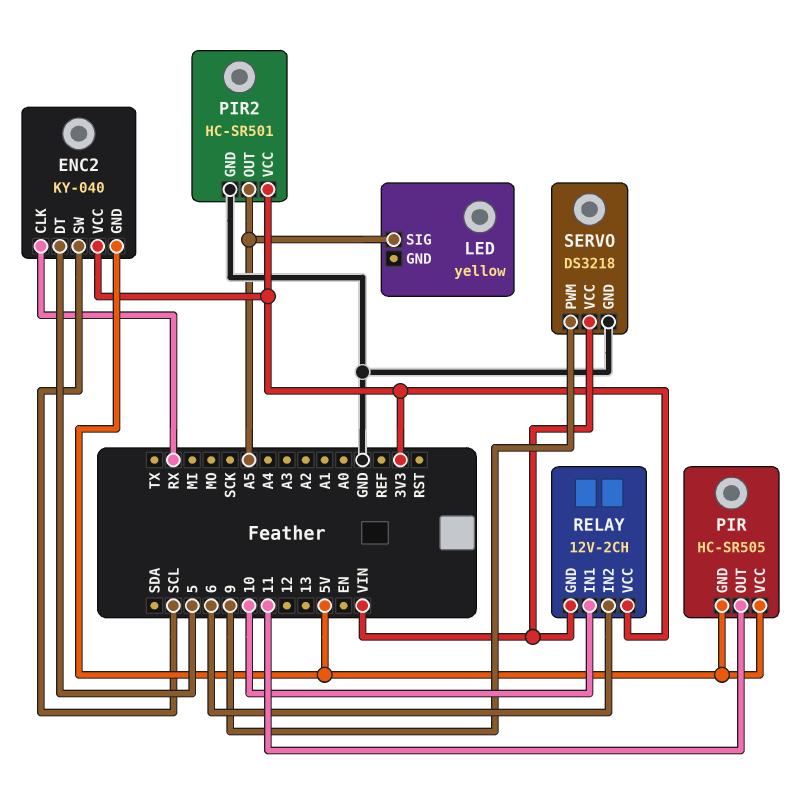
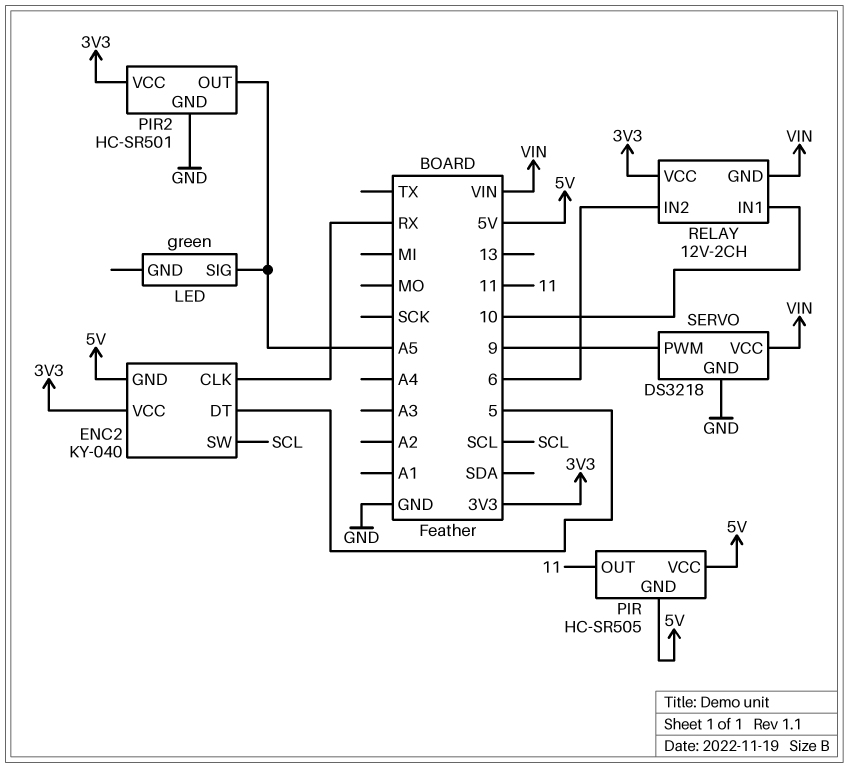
LED: yellow -> green

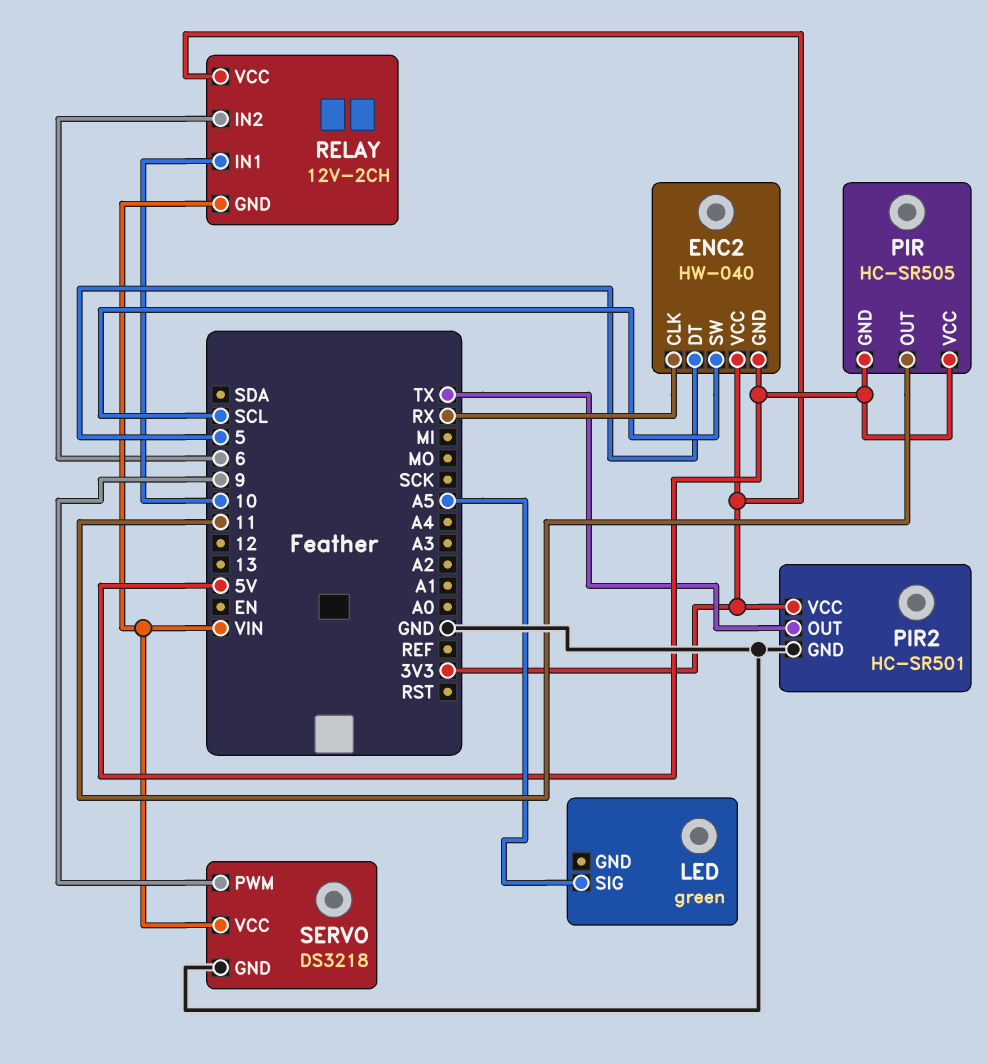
ENC2: KY-040 -> HW-040
PIR2 pin OUT: A5 -> TX

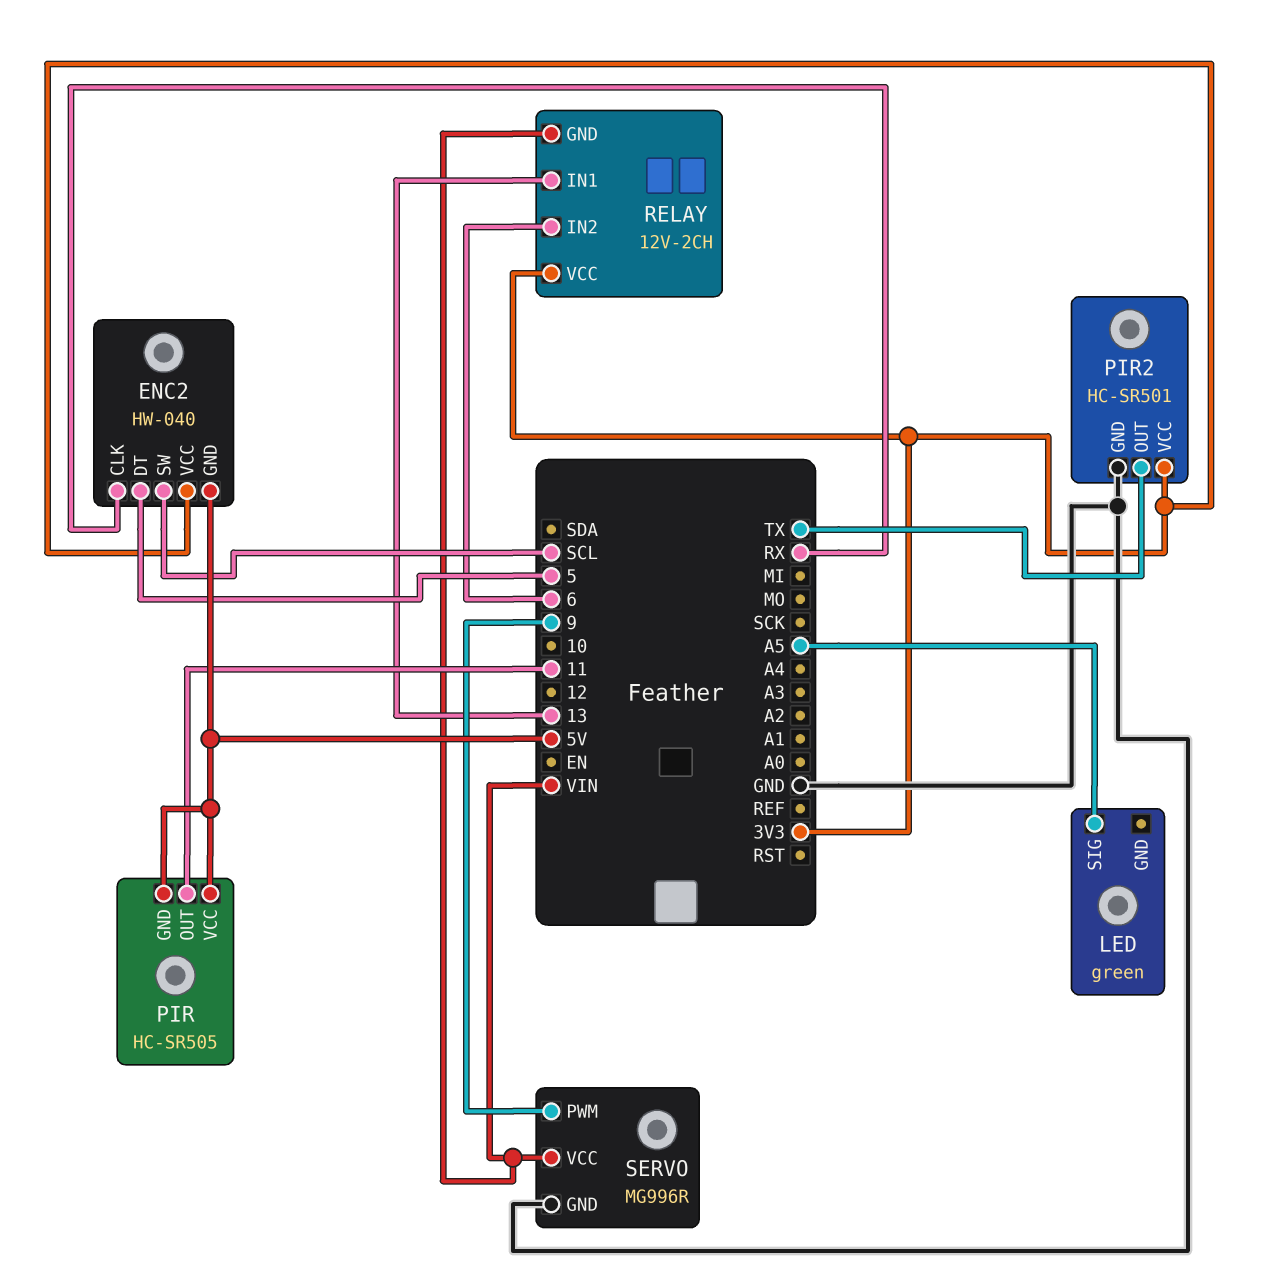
RELAY pin IN1: 10 -> 13
SERVO: DS3218 -> MG996R

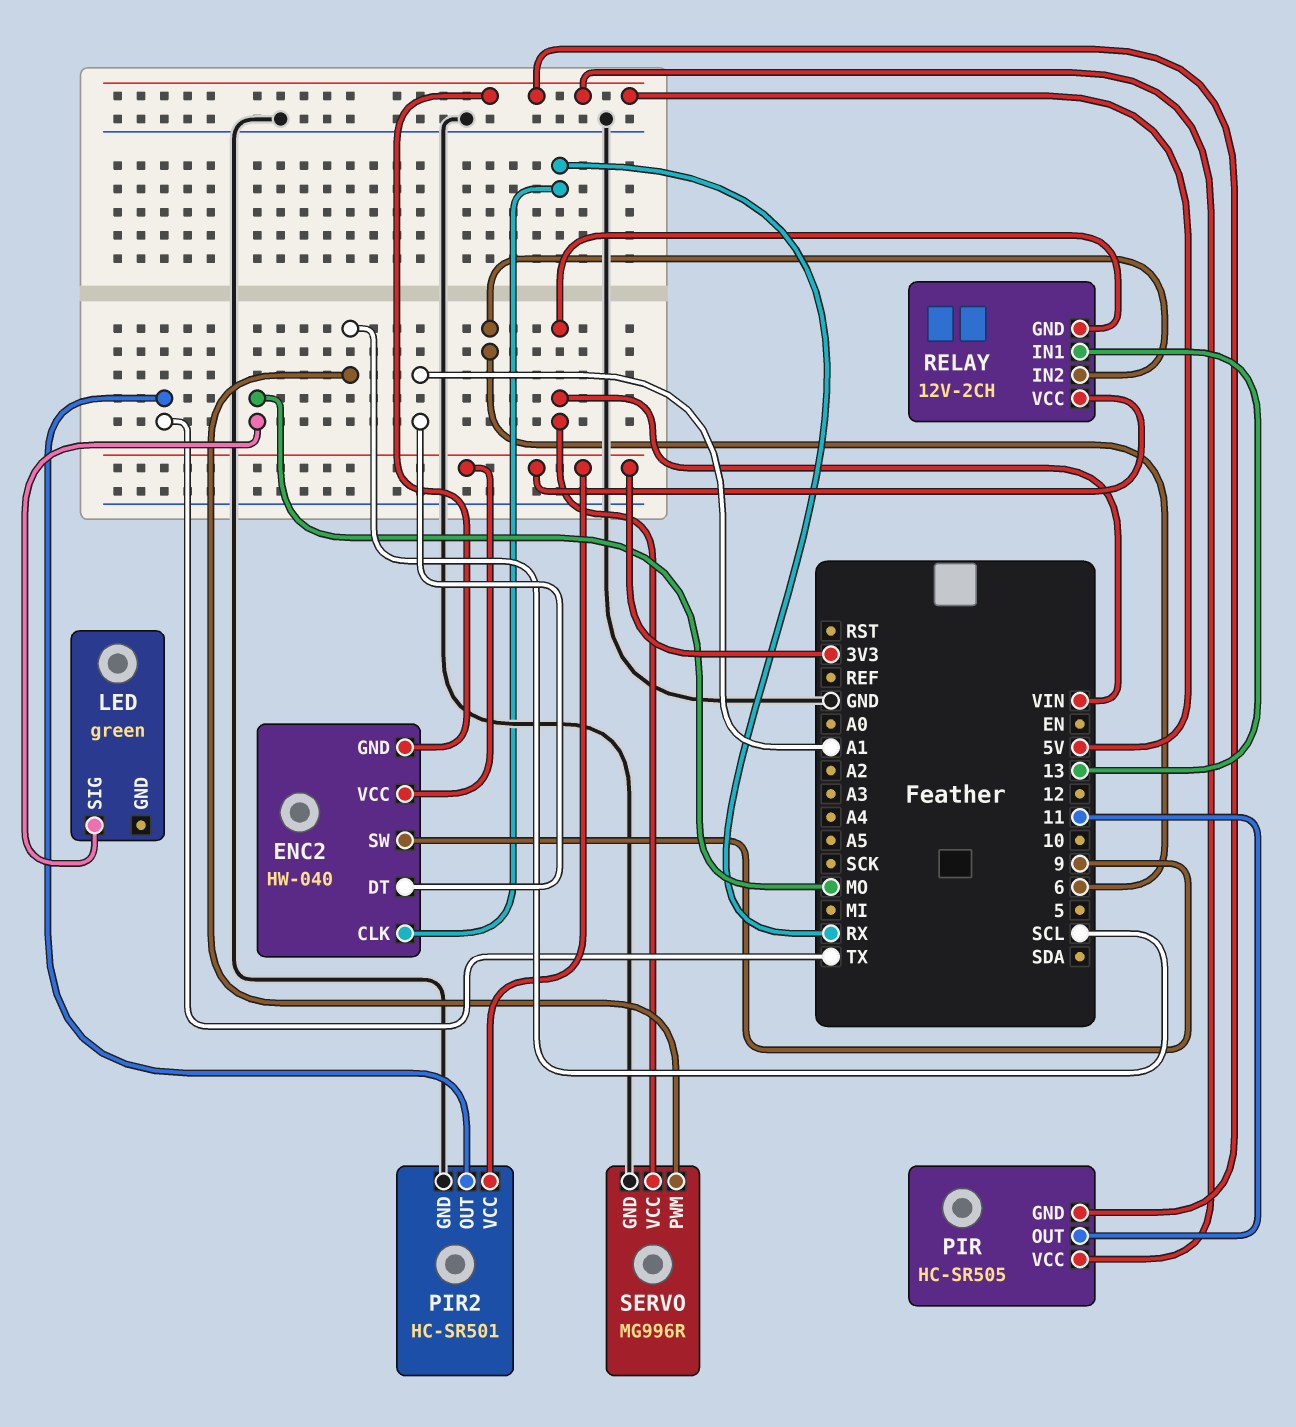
ENC2 pin DT: 5 -> A1
ENC2 pin SW: SCL -> 9
LED pin SIG: A5 -> MO
SERVO pin PWM: 9 -> SCL

